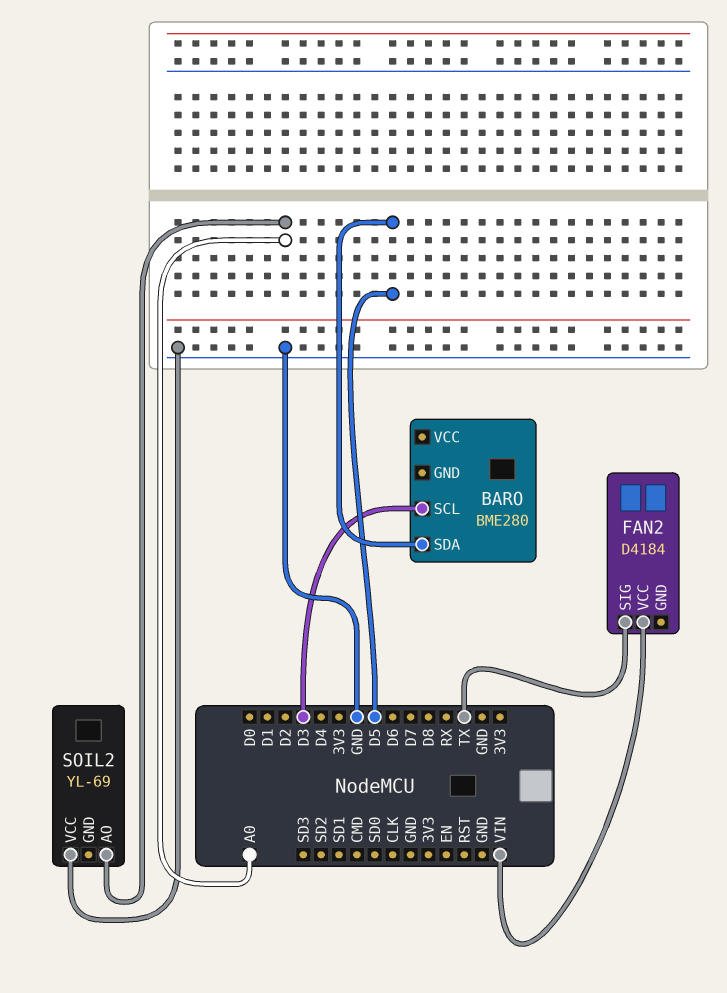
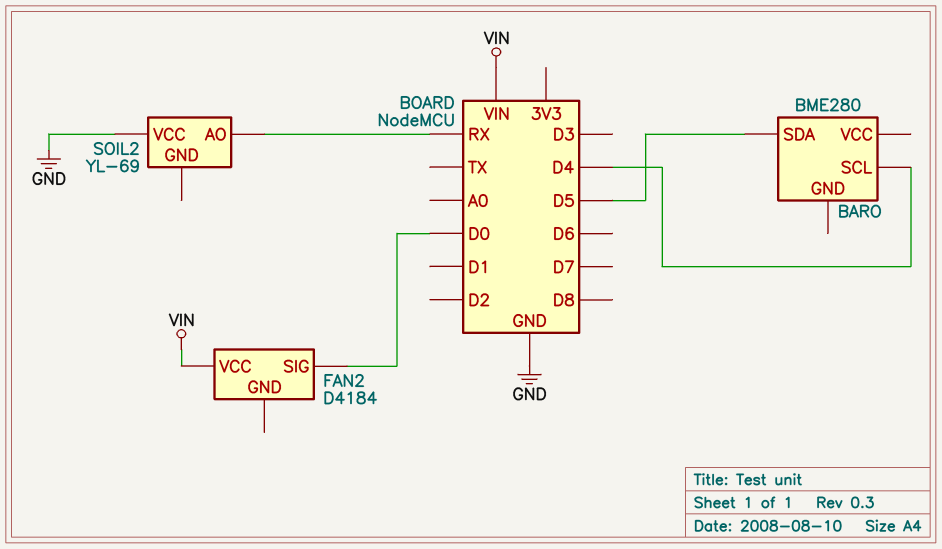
BARO pin SCL: D3 -> D4
FAN2 pin SIG: TX -> D0
SOIL2 pin AO: A0 -> RX

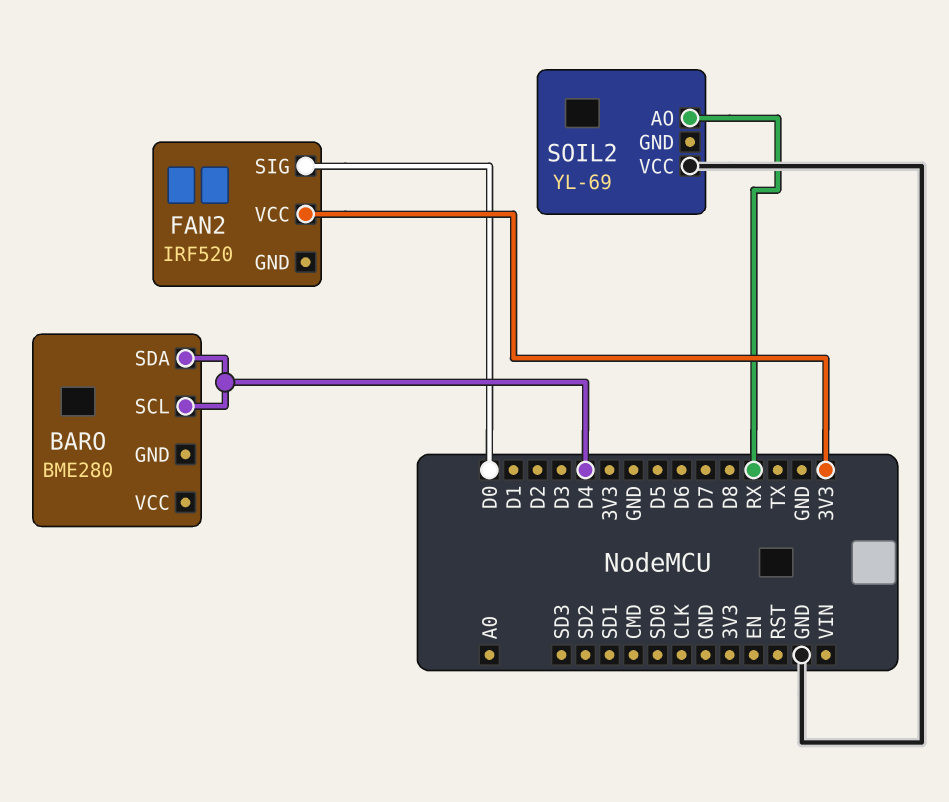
BARO pin SDA: D5 -> D4
FAN2: D4184 -> IRF520
FAN2 pin VCC: VIN -> 3V3

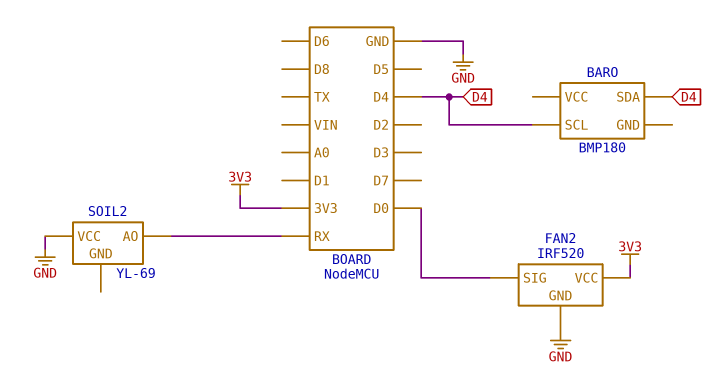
BARO: BME280 -> BMP180
FAN2 pin GND: none -> GND

